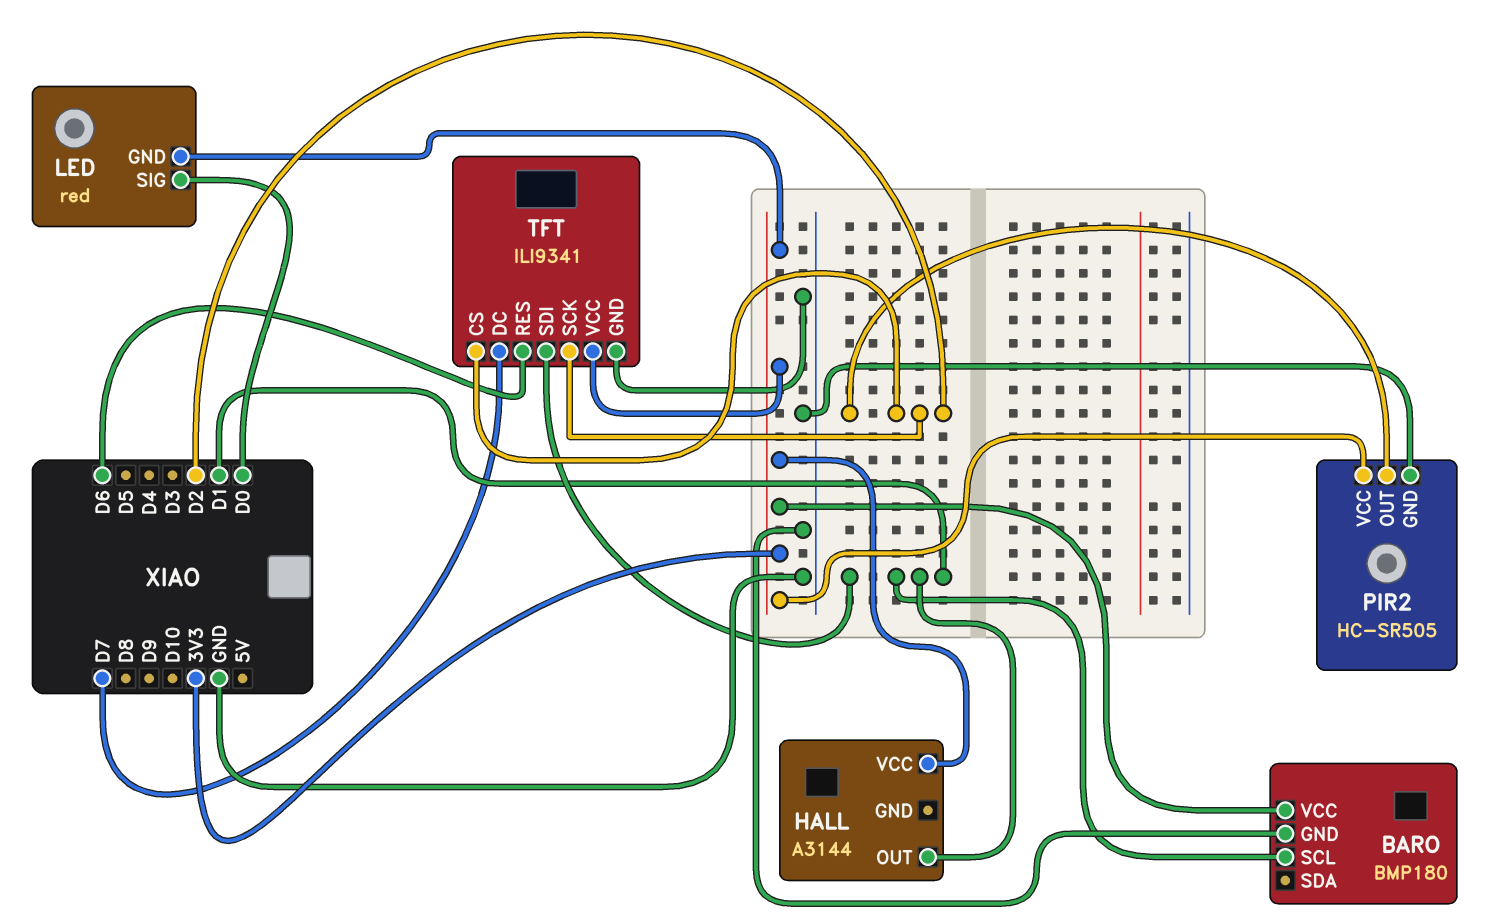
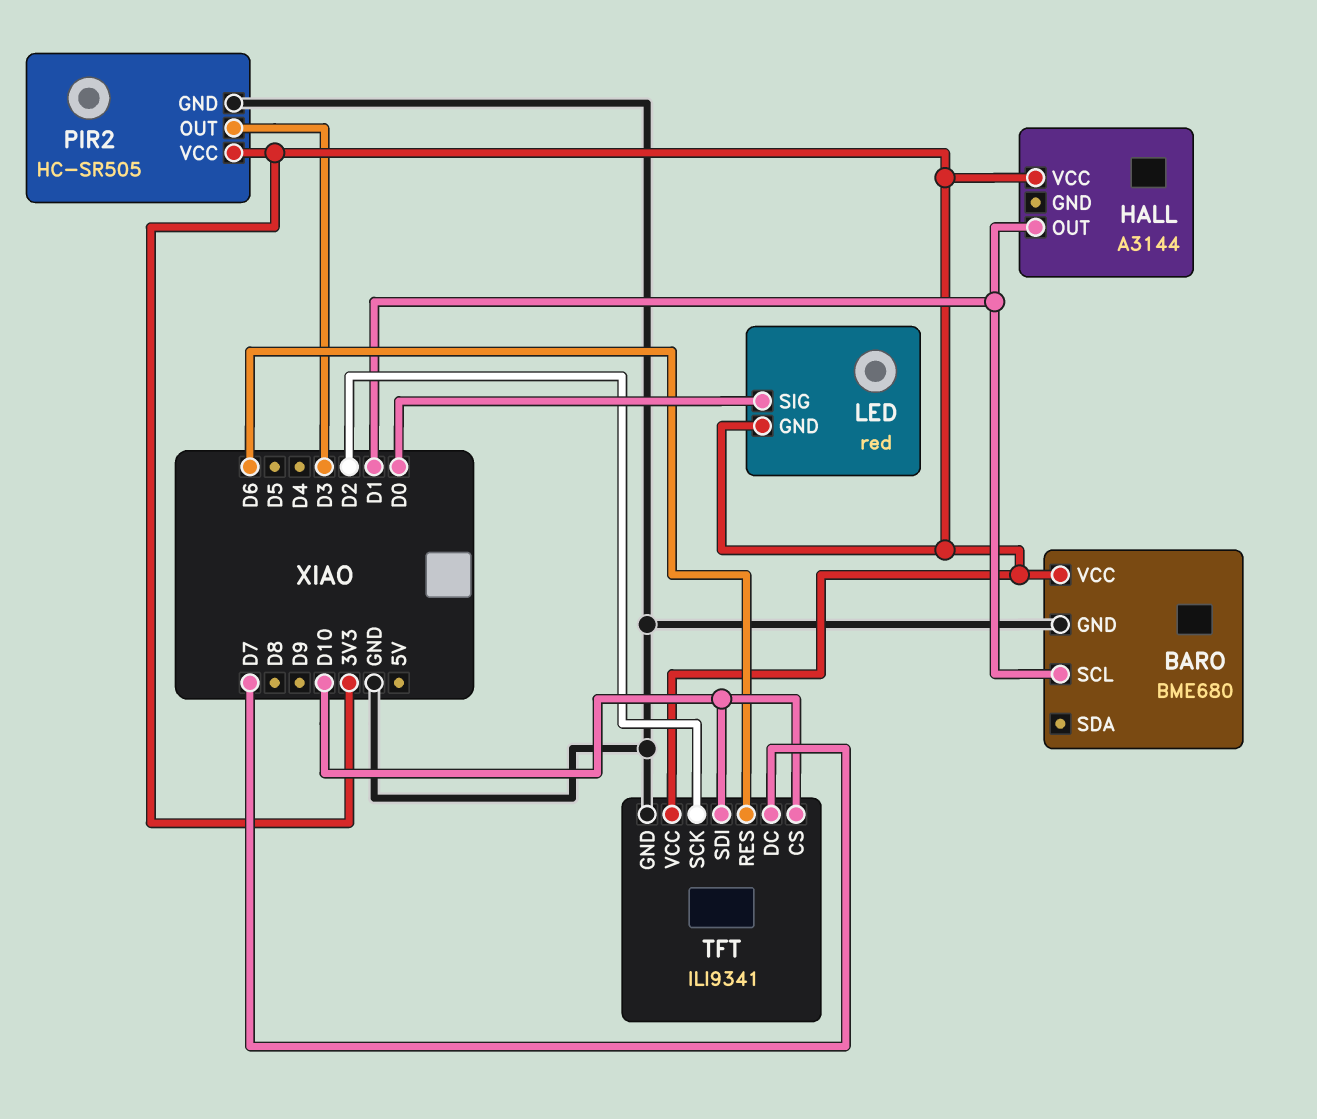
BARO: BMP180 -> BME680
PIR2 pin OUT: D2 -> D3
TFT pin CS: D2 -> D10
TFT pin SDI: D1 -> D10

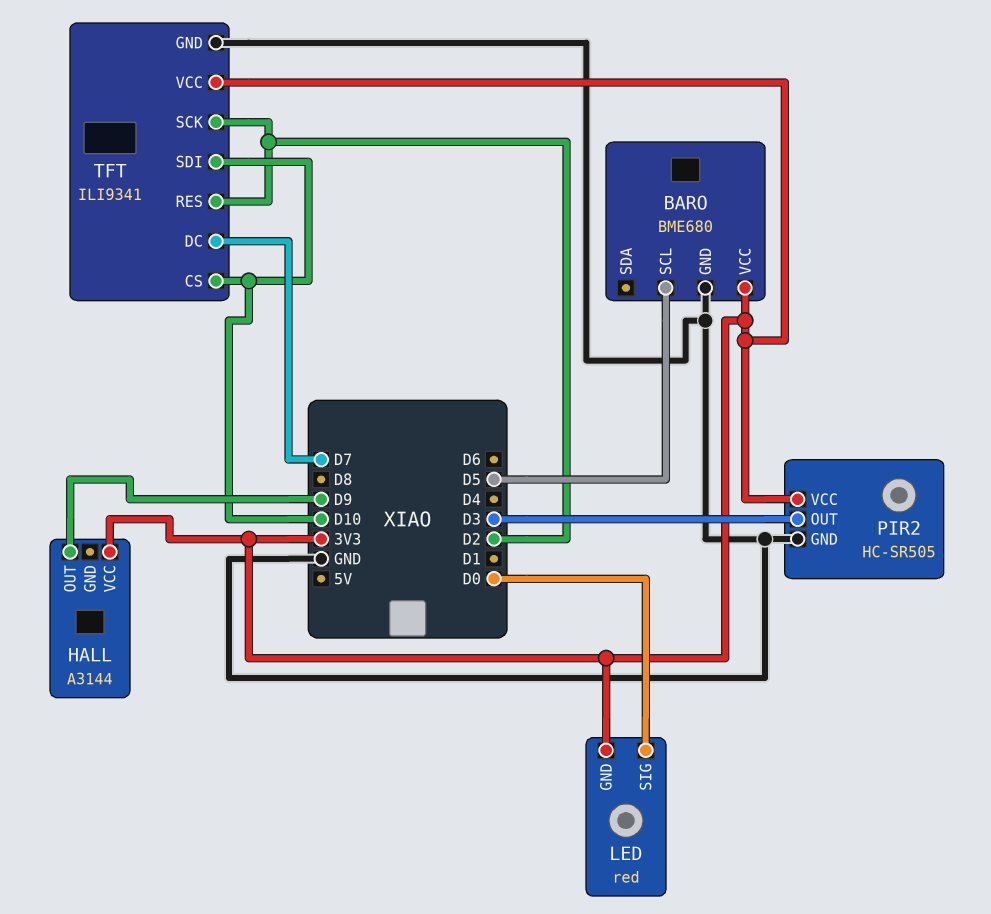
BARO pin SCL: D1 -> D5
HALL pin OUT: D1 -> D9
TFT pin RES: D6 -> D2

